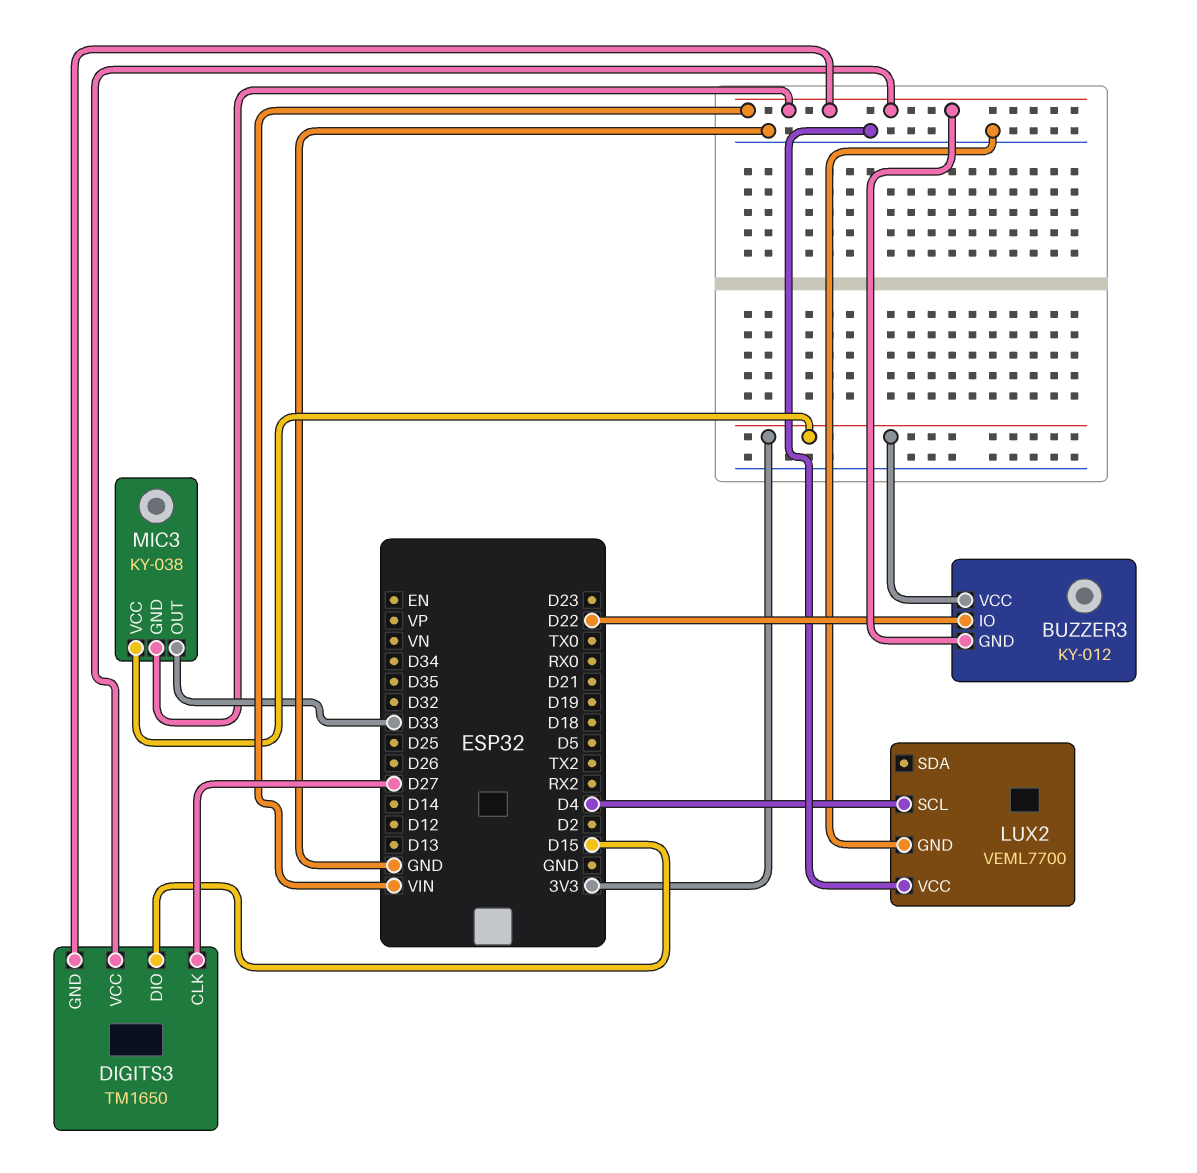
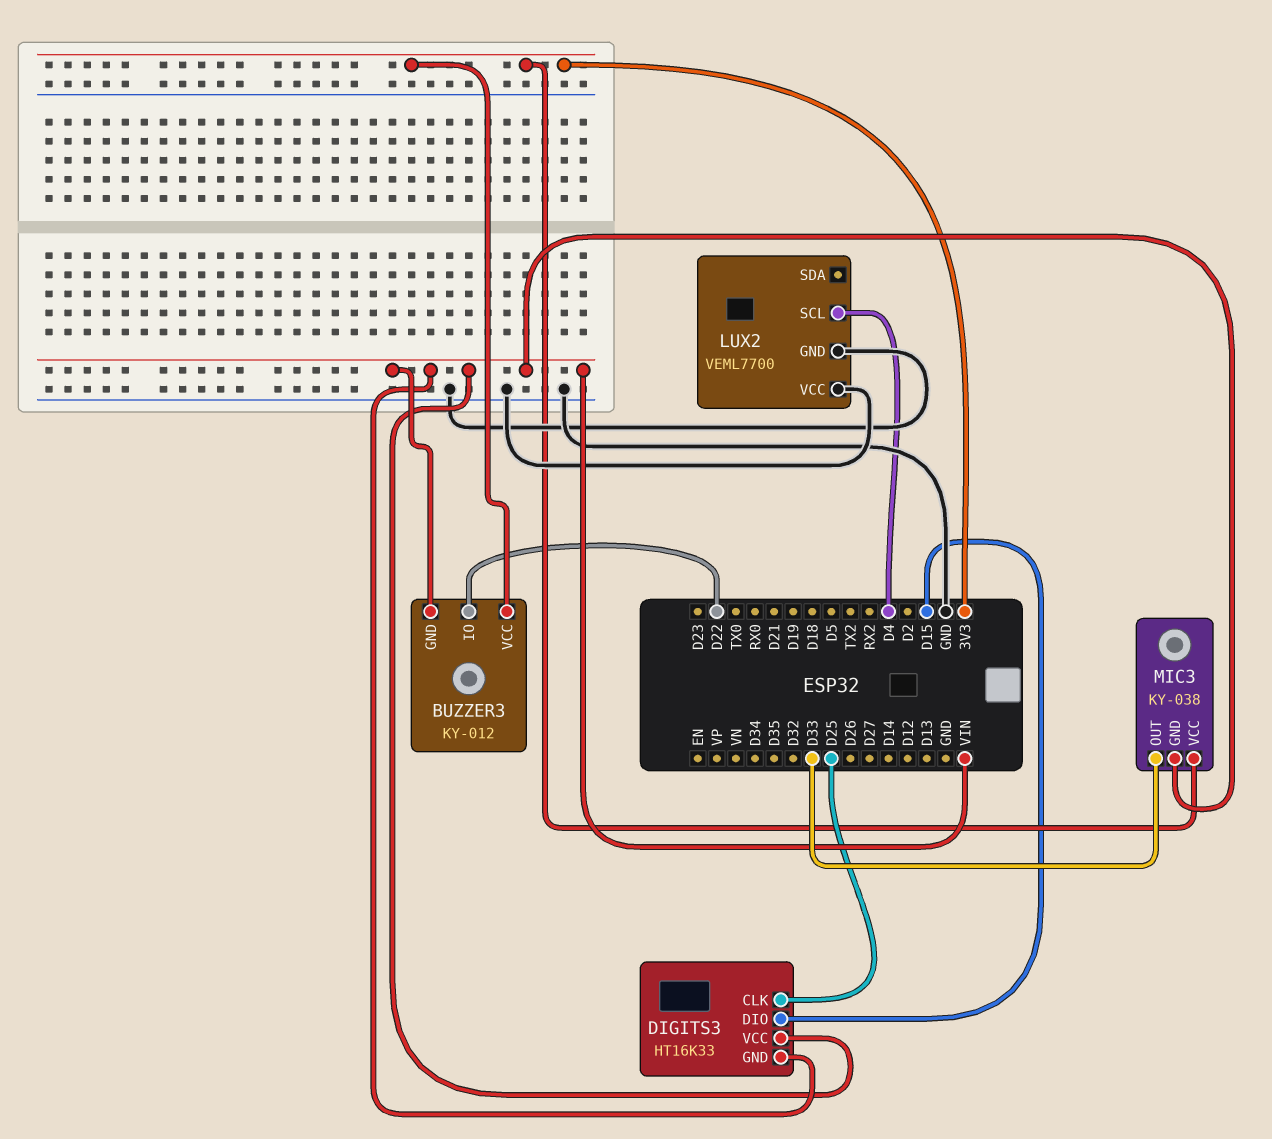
DIGITS3: TM1650 -> HT16K33
DIGITS3 pin CLK: D27 -> D25

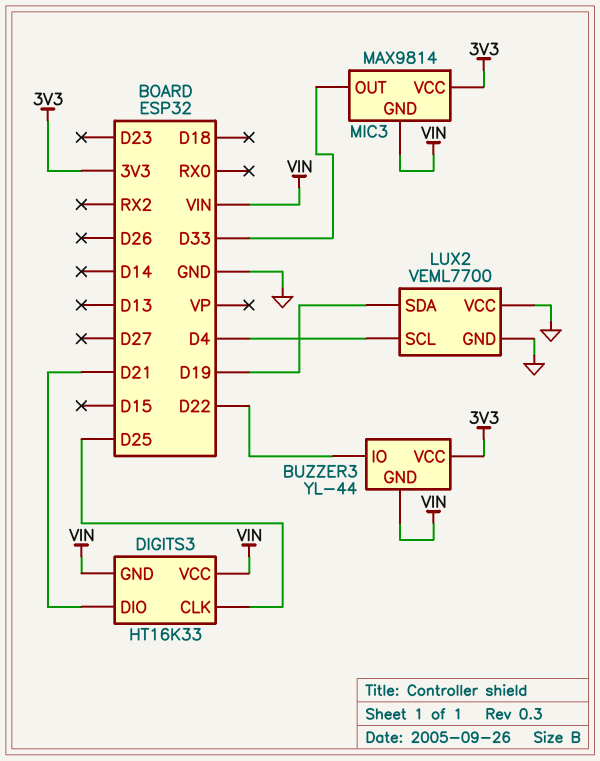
BUZZER3: KY-012 -> YL-44
DIGITS3 pin DIO: D15 -> D21
LUX2 pin SDA: none -> D19
MIC3: KY-038 -> MAX9814

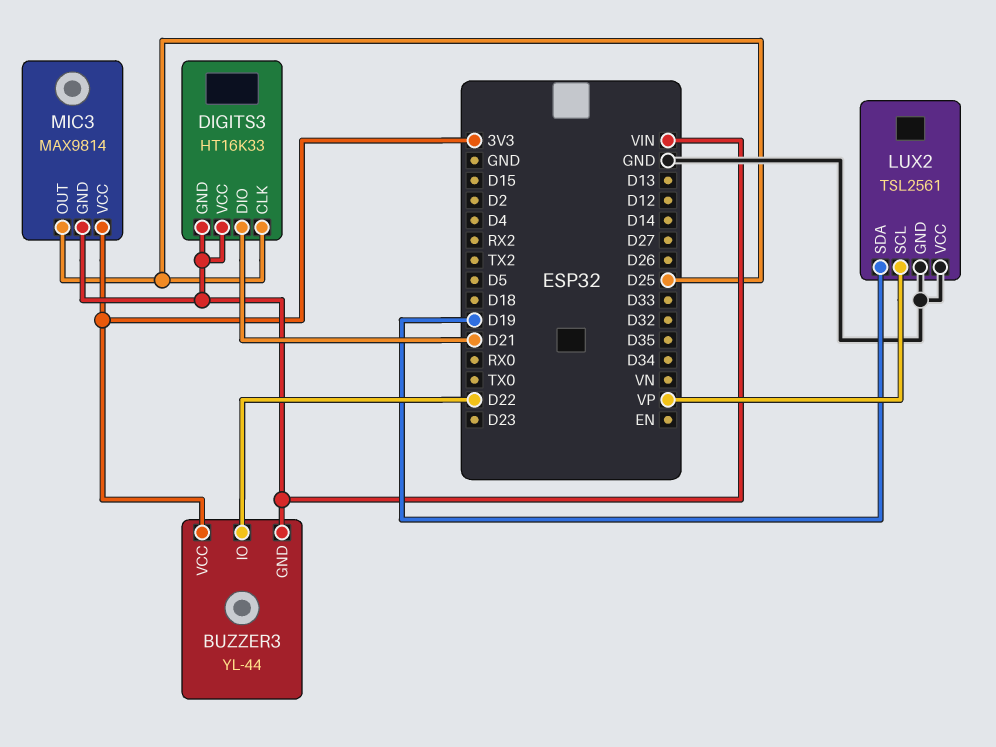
LUX2: VEML7700 -> TSL2561
LUX2 pin SCL: D4 -> VP
MIC3 pin OUT: D33 -> D25

